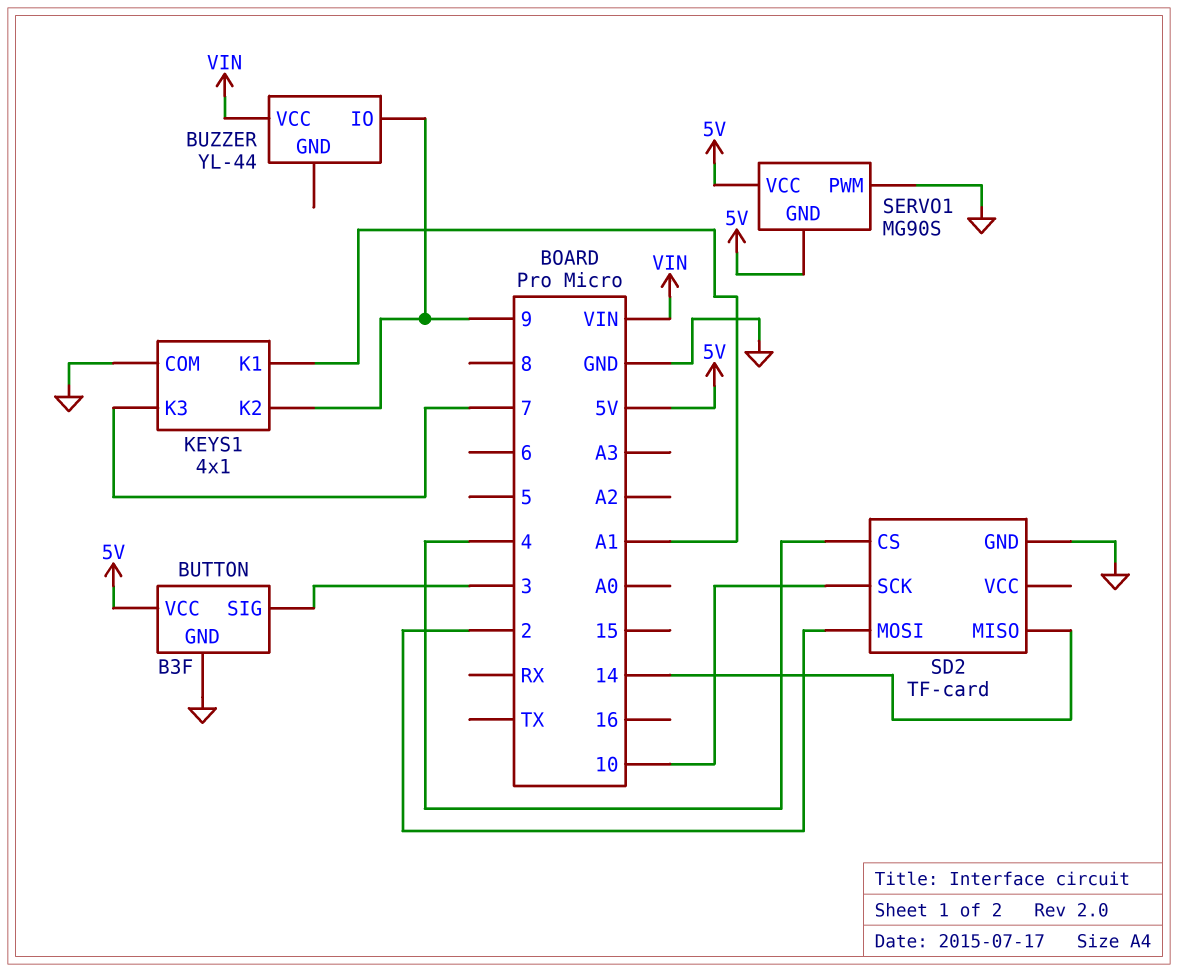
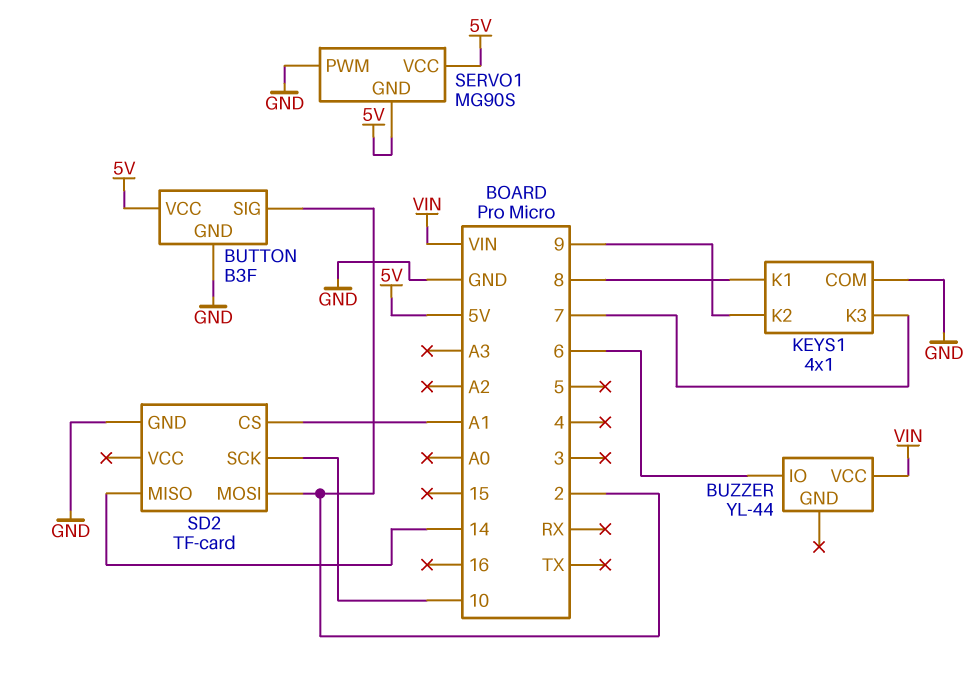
BUTTON pin SIG: 3 -> 2
BUZZER pin IO: 9 -> 6
KEYS1 pin K1: A1 -> 8
SD2 pin CS: 4 -> A1

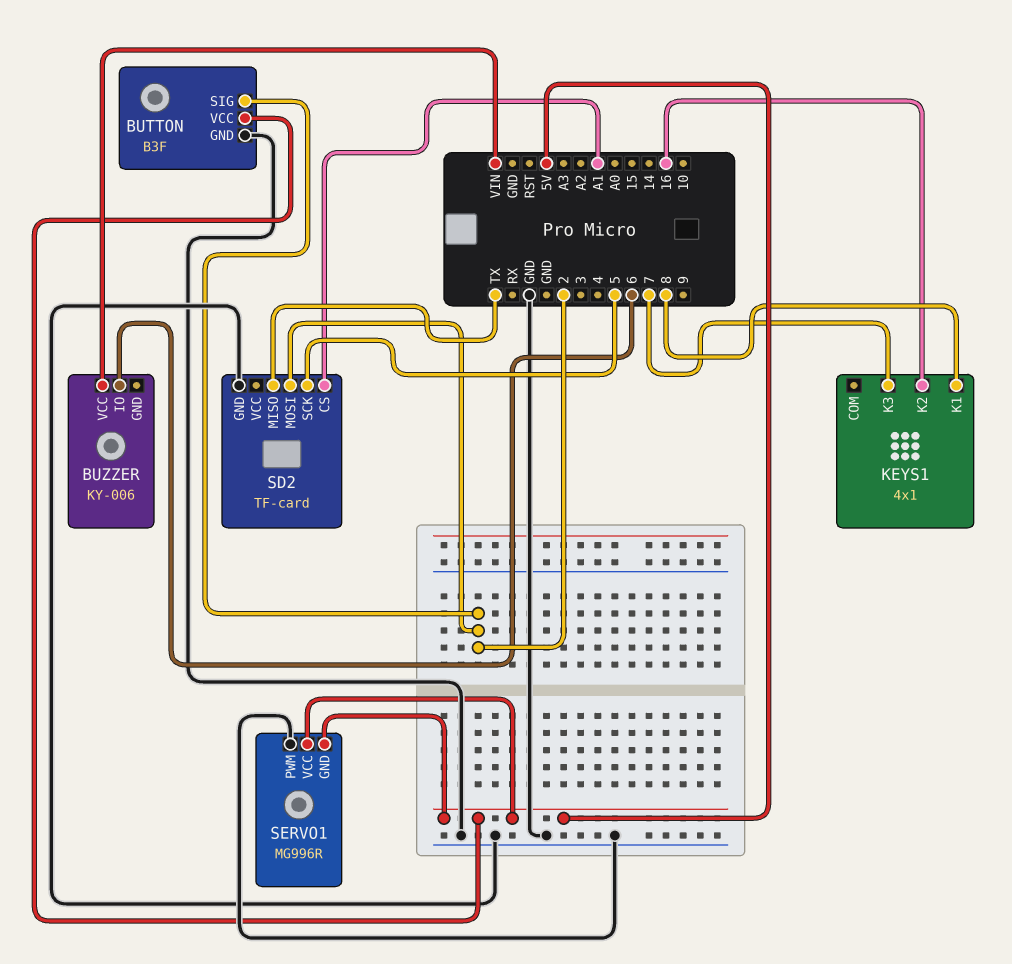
BUZZER: YL-44 -> KY-006
KEYS1 pin COM: GND -> none
KEYS1 pin K2: 9 -> 16
SD2 pin MISO: 14 -> TX
SD2 pin SCK: 10 -> 5
SERVO1: MG90S -> MG996R

